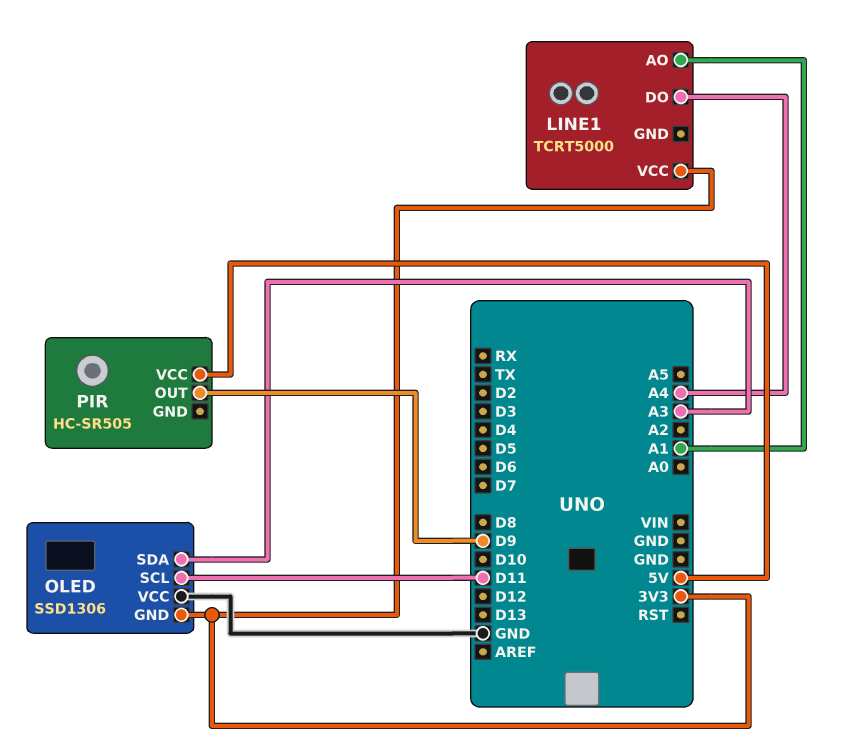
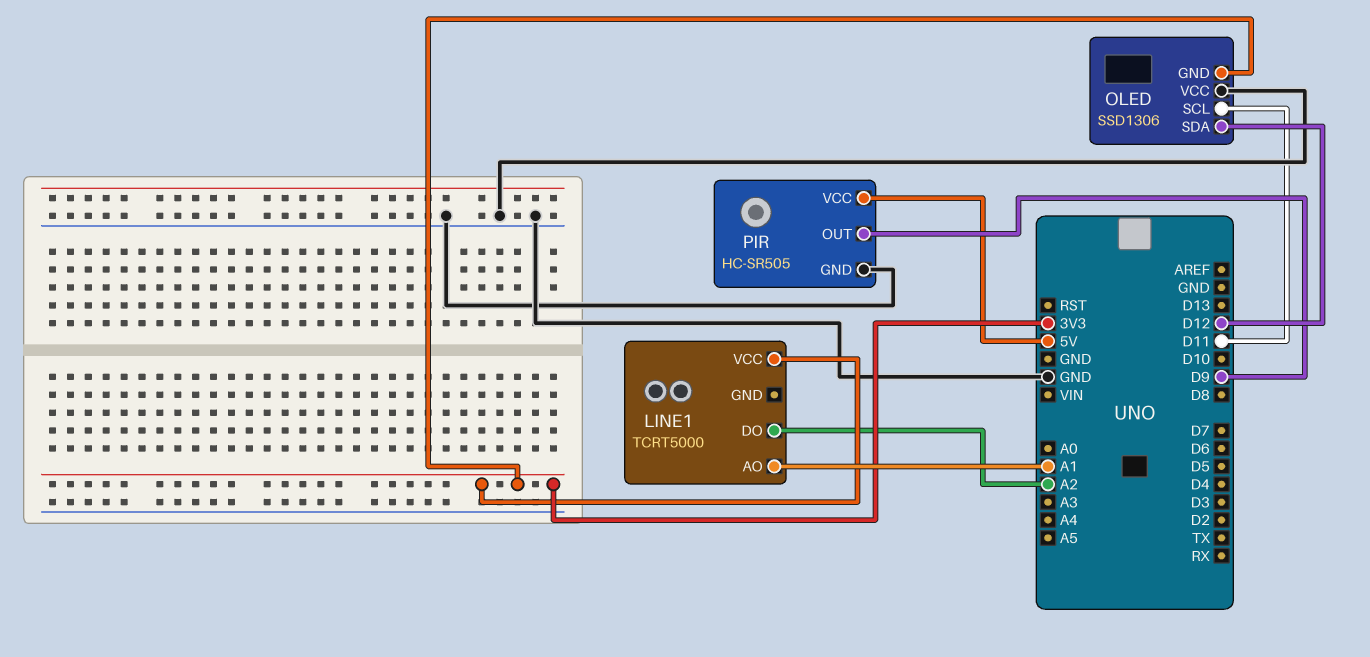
LINE1 pin DO: A4 -> A2
OLED pin SDA: A3 -> D12
PIR pin GND: none -> GND

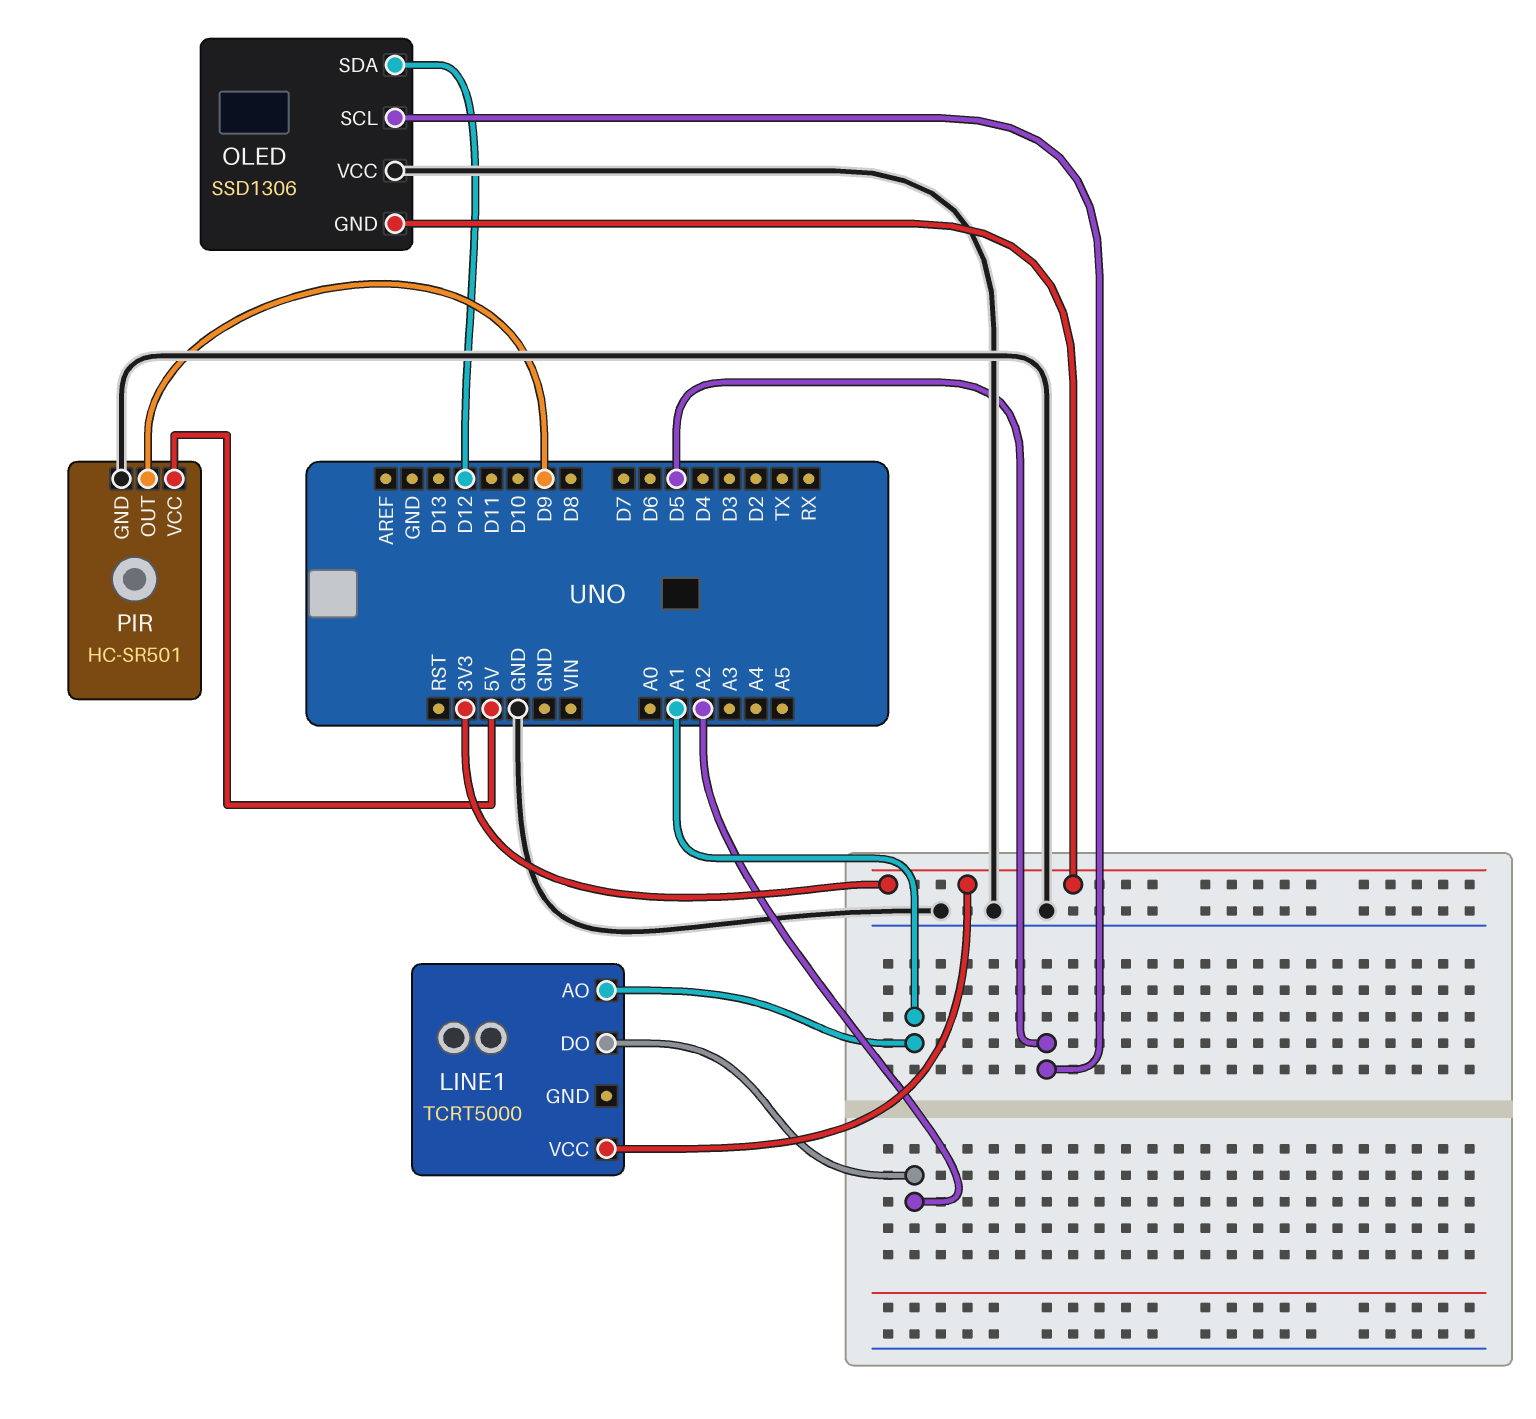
OLED pin SCL: D11 -> D5
PIR: HC-SR505 -> HC-SR501

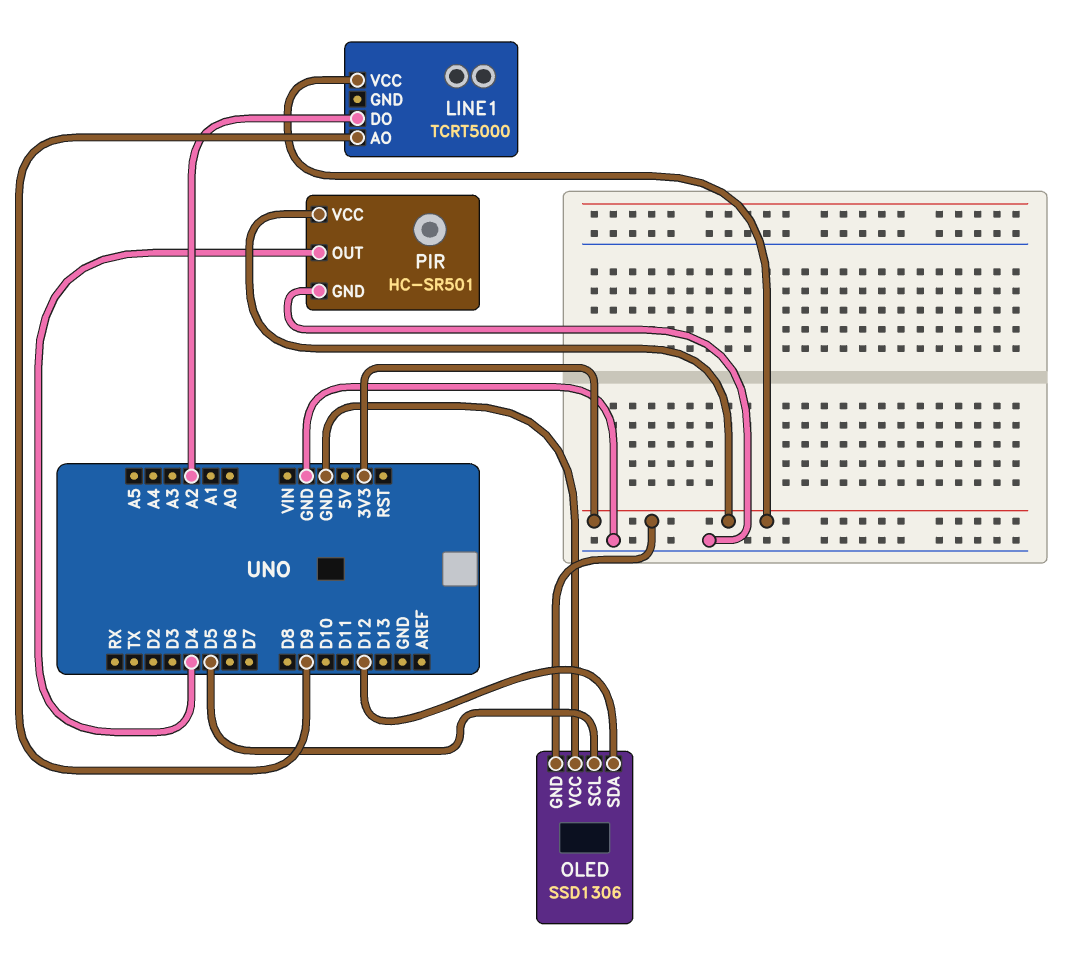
LINE1 pin AO: A1 -> D9
PIR pin OUT: D9 -> D4
PIR pin VCC: 5V -> 3V3

